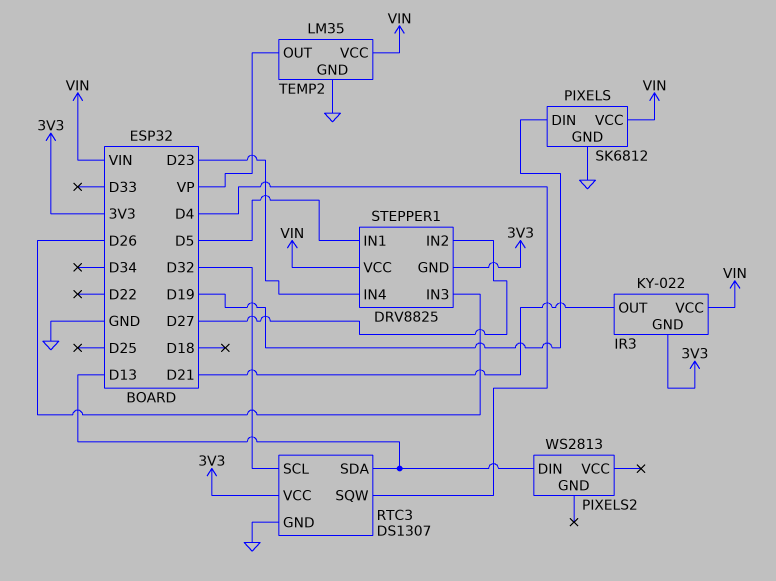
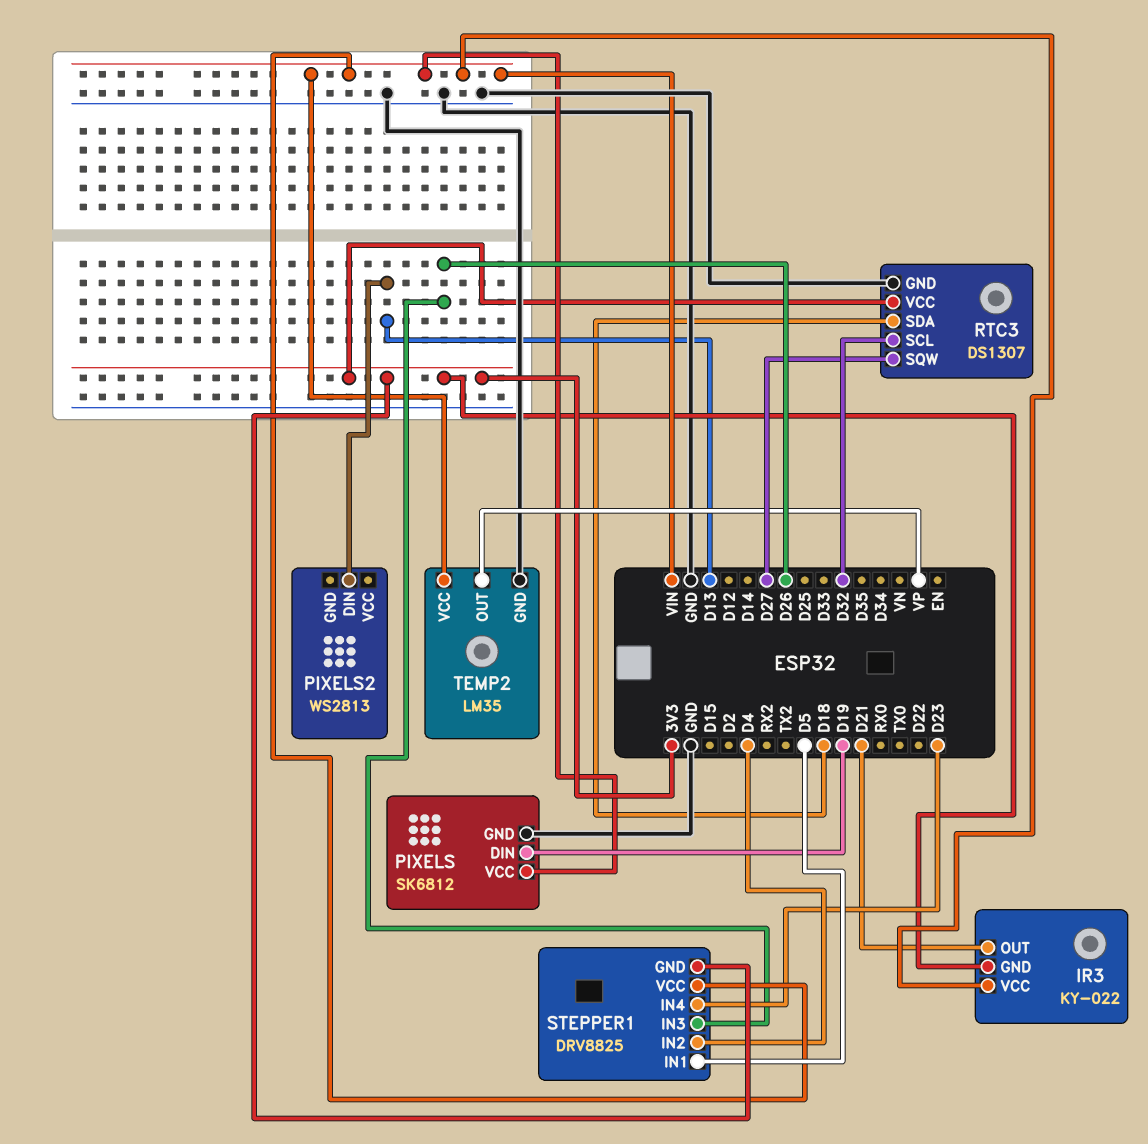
RTC3 pin SDA: D13 -> D18
RTC3 pin SQW: D4 -> D27
STEPPER1 pin IN2: D27 -> D4

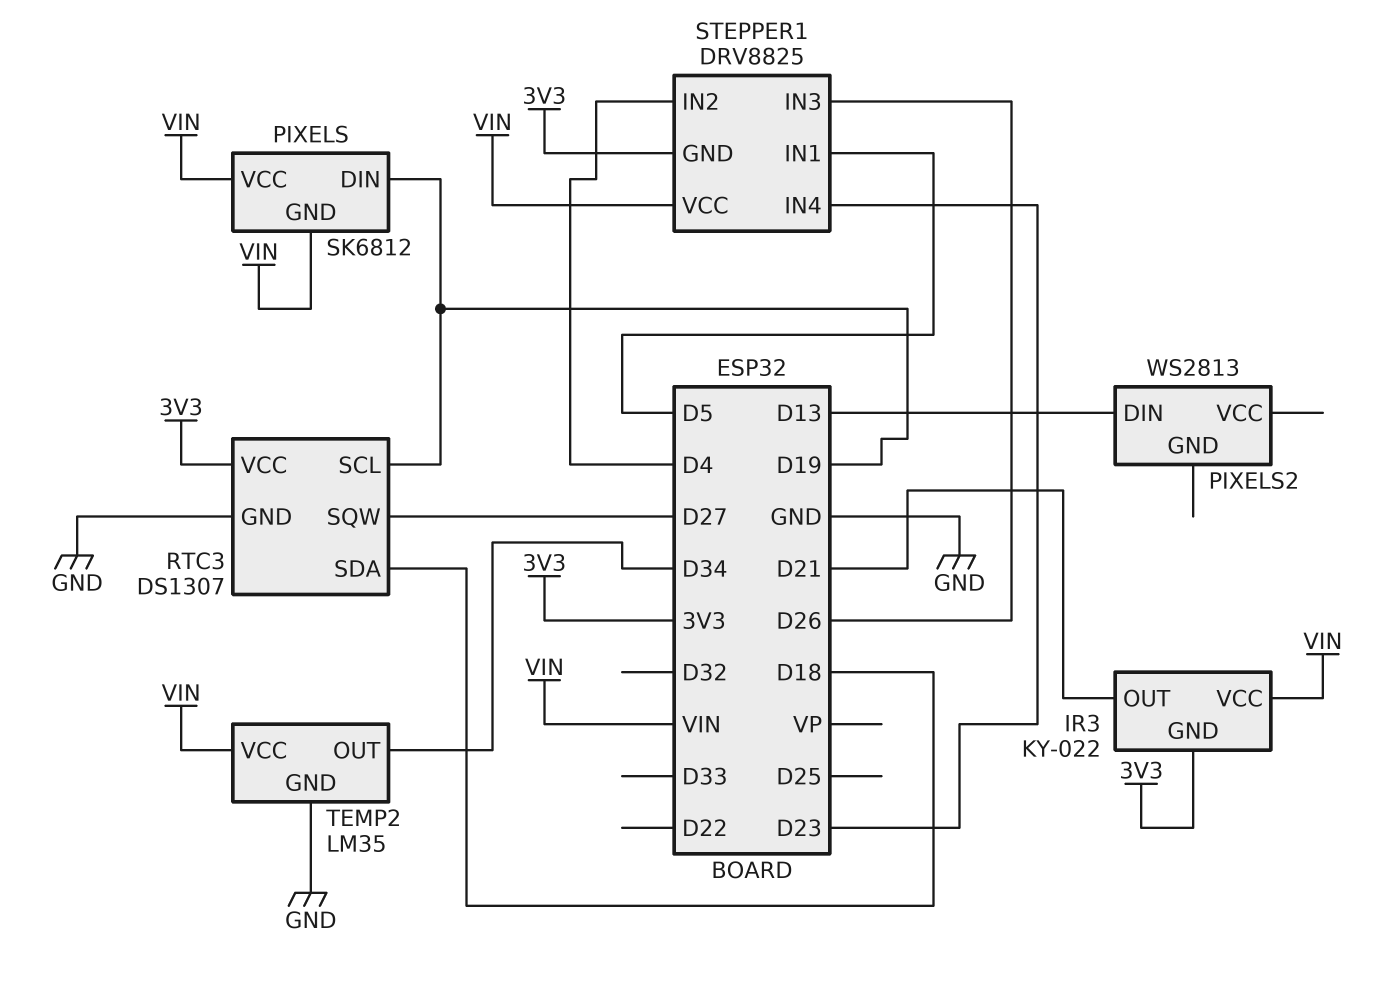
PIXELS pin GND: GND -> VIN
RTC3 pin SCL: D32 -> D19
TEMP2 pin OUT: VP -> D34

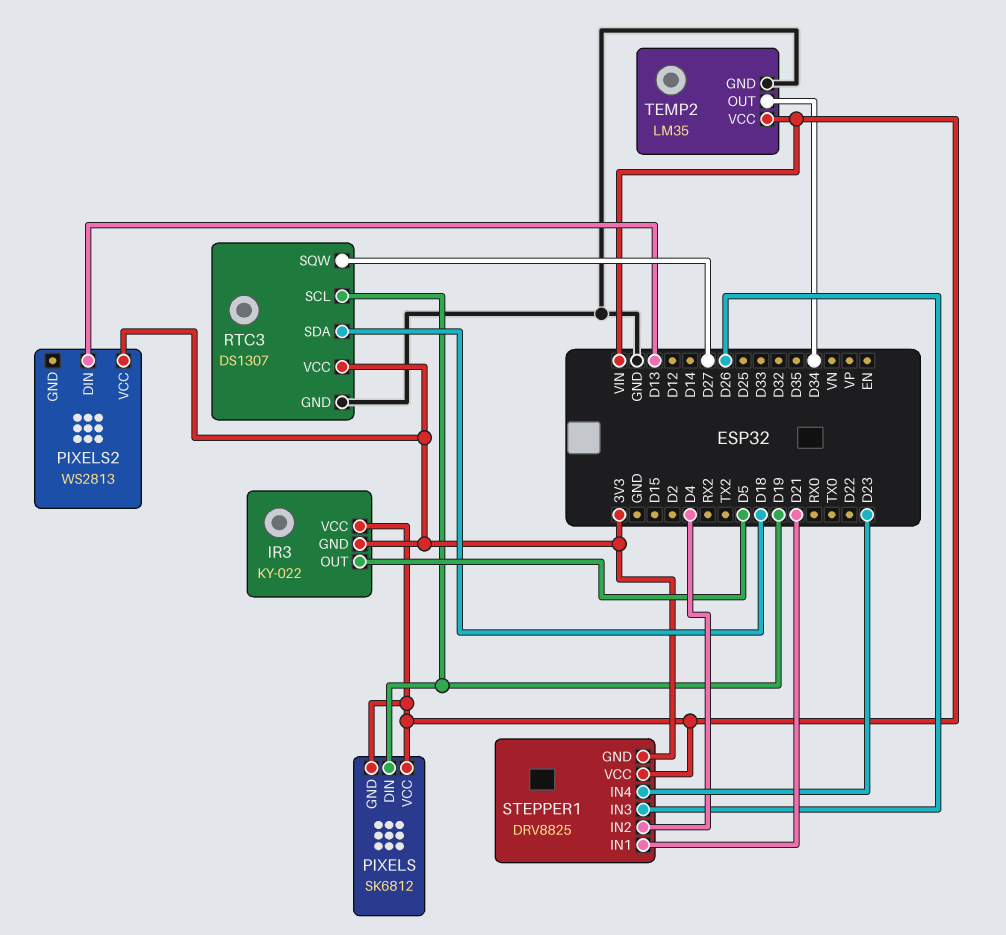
IR3 pin OUT: D21 -> D5
PIXELS2 pin VCC: none -> 3V3
STEPPER1 pin IN1: D5 -> D21

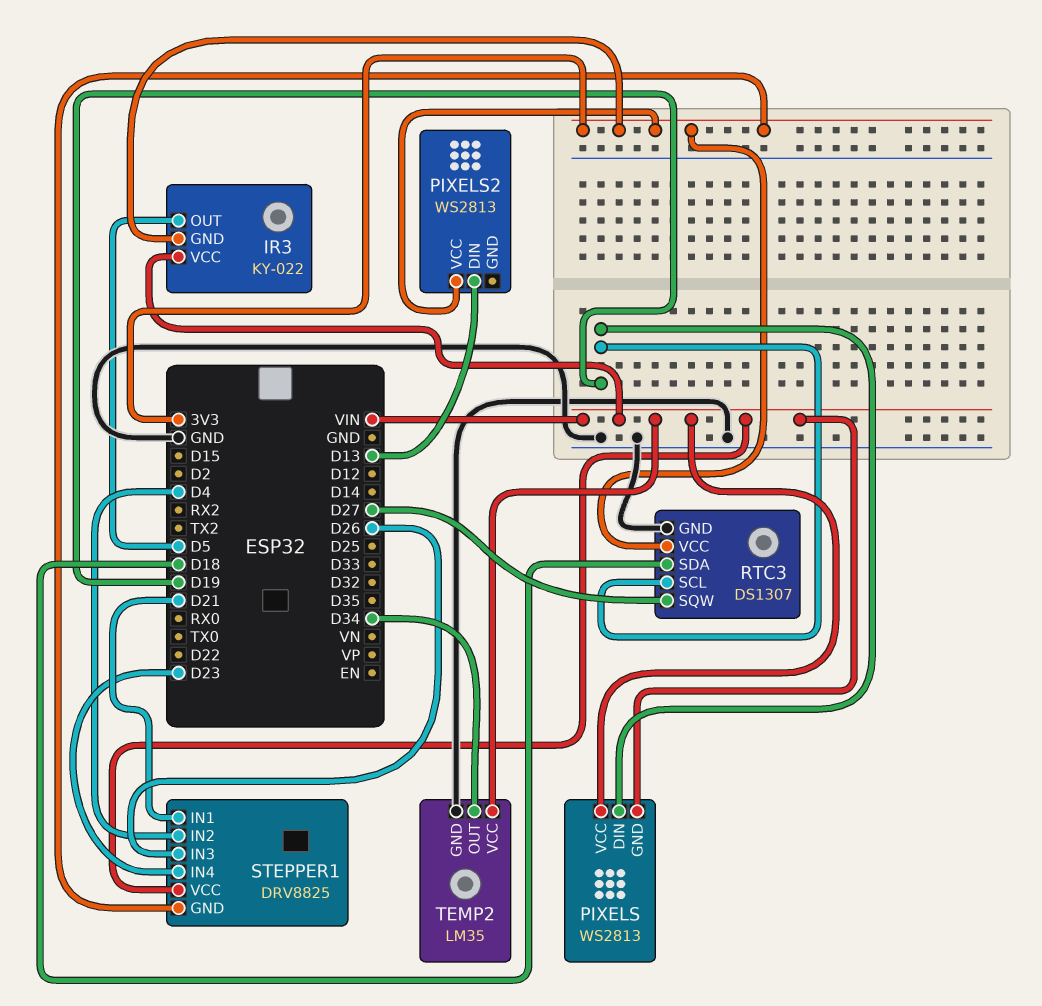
PIXELS: SK6812 -> WS2813

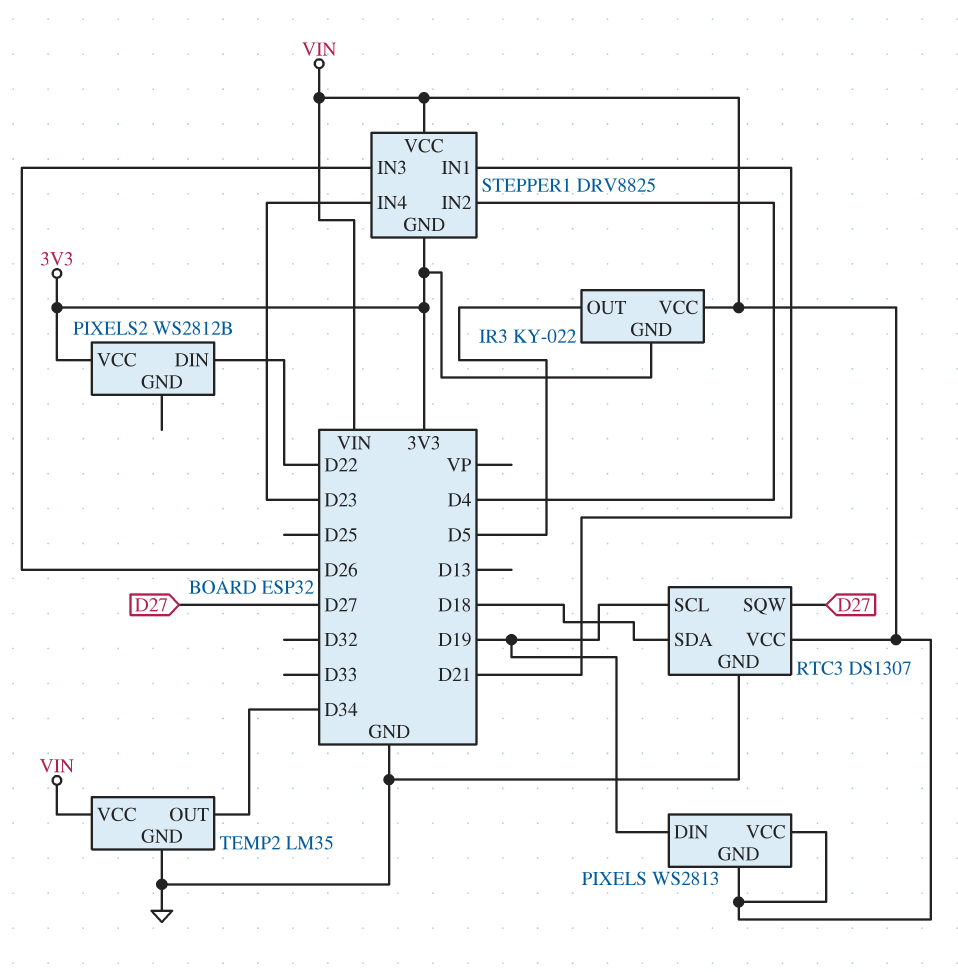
PIXELS2: WS2813 -> WS2812B
PIXELS2 pin DIN: D13 -> D22
RTC3 pin VCC: 3V3 -> VIN

